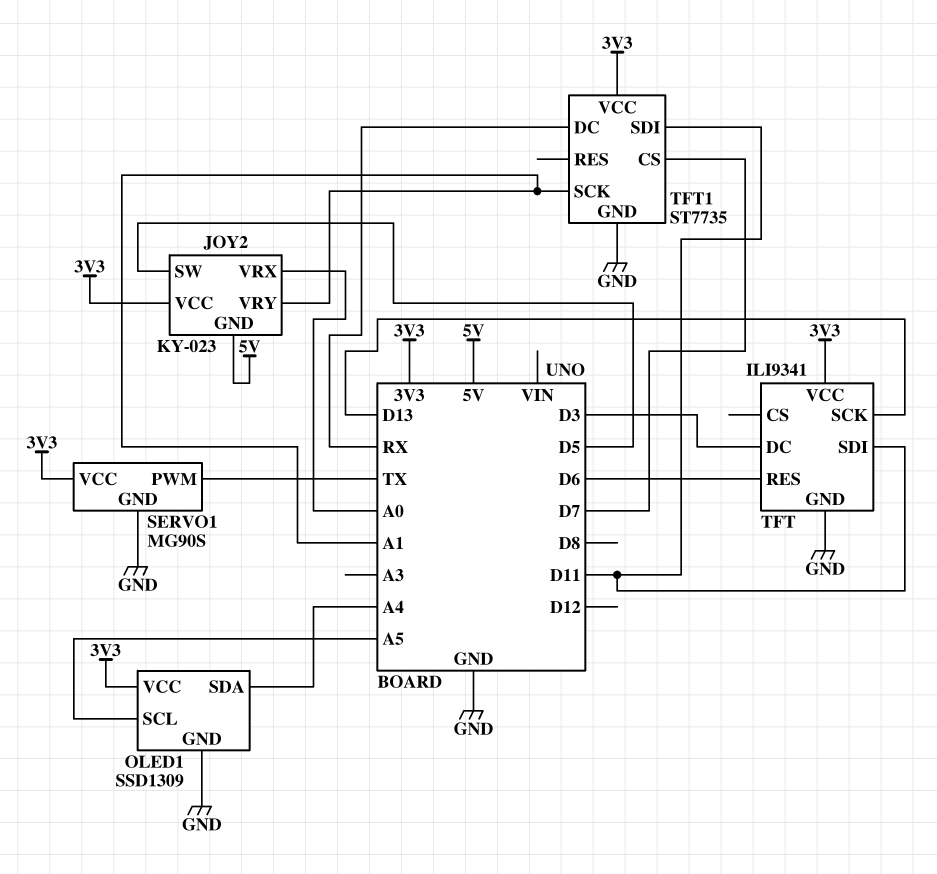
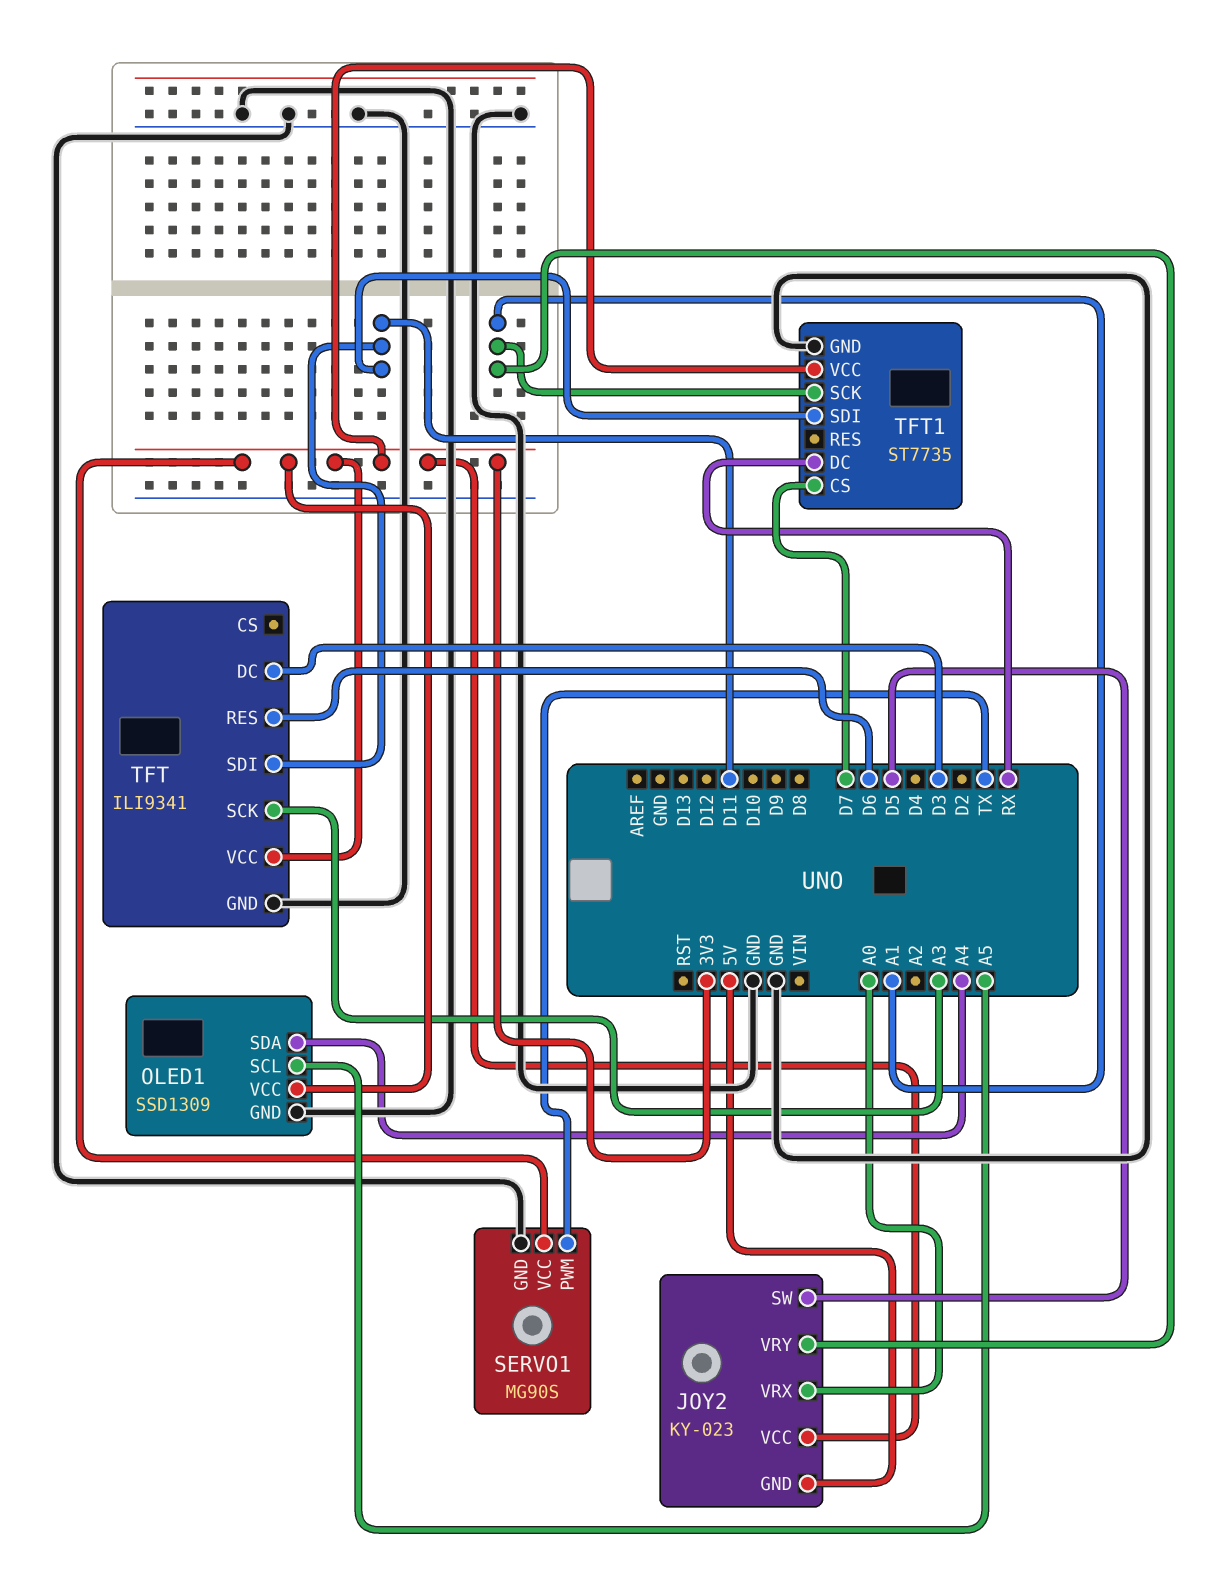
TFT pin SCK: D13 -> A3

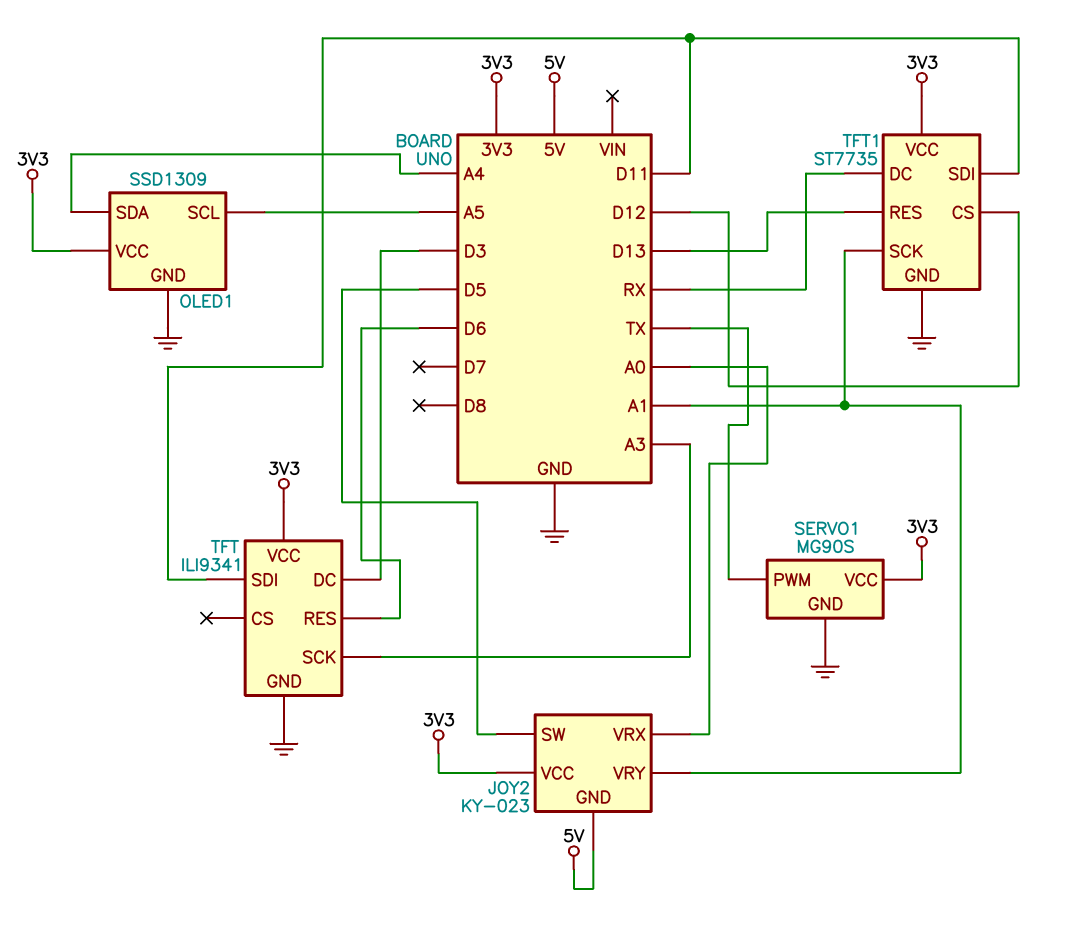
TFT1 pin CS: D7 -> D12
TFT1 pin RES: none -> D13

